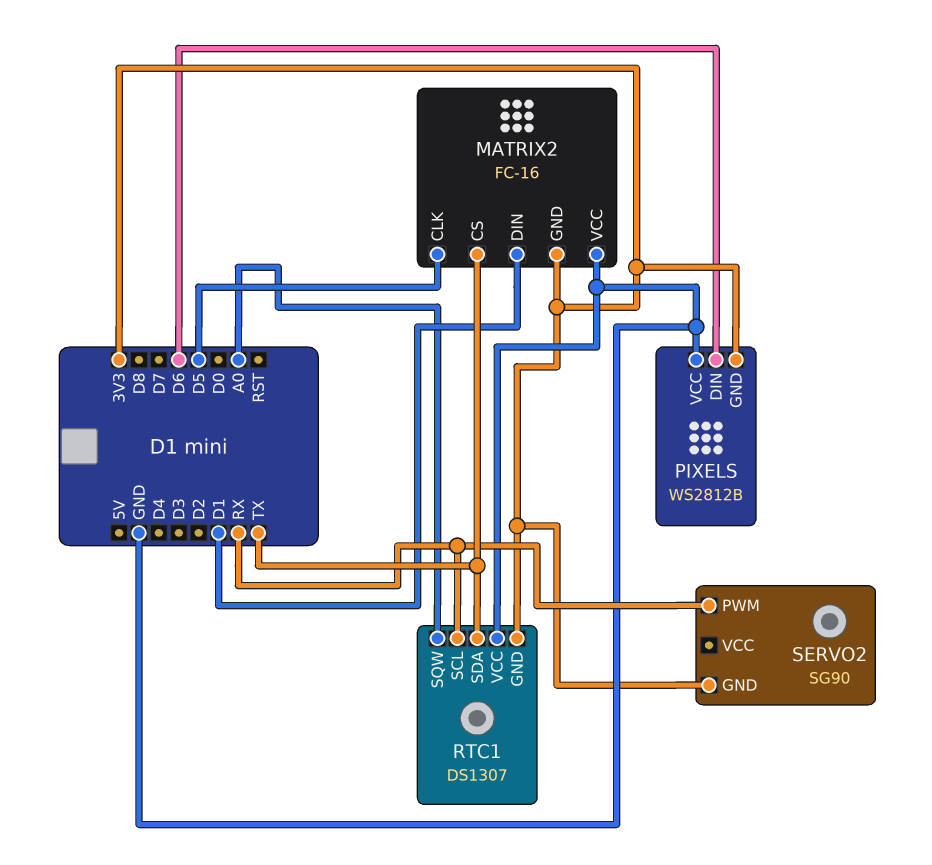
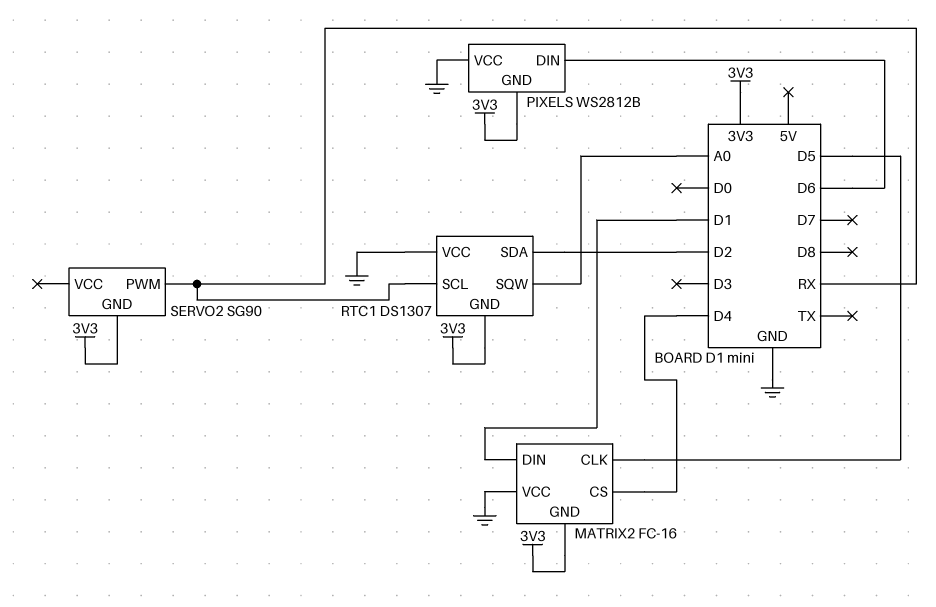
MATRIX2 pin CS: TX -> D4
RTC1 pin SDA: TX -> D2

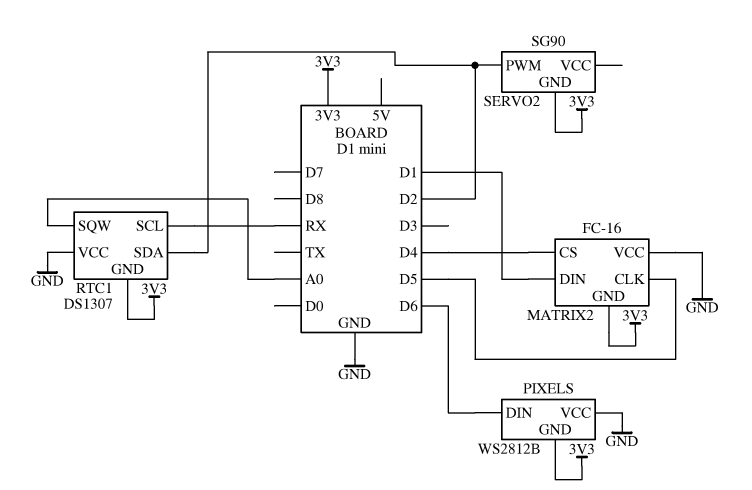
SERVO2 pin PWM: RX -> D2

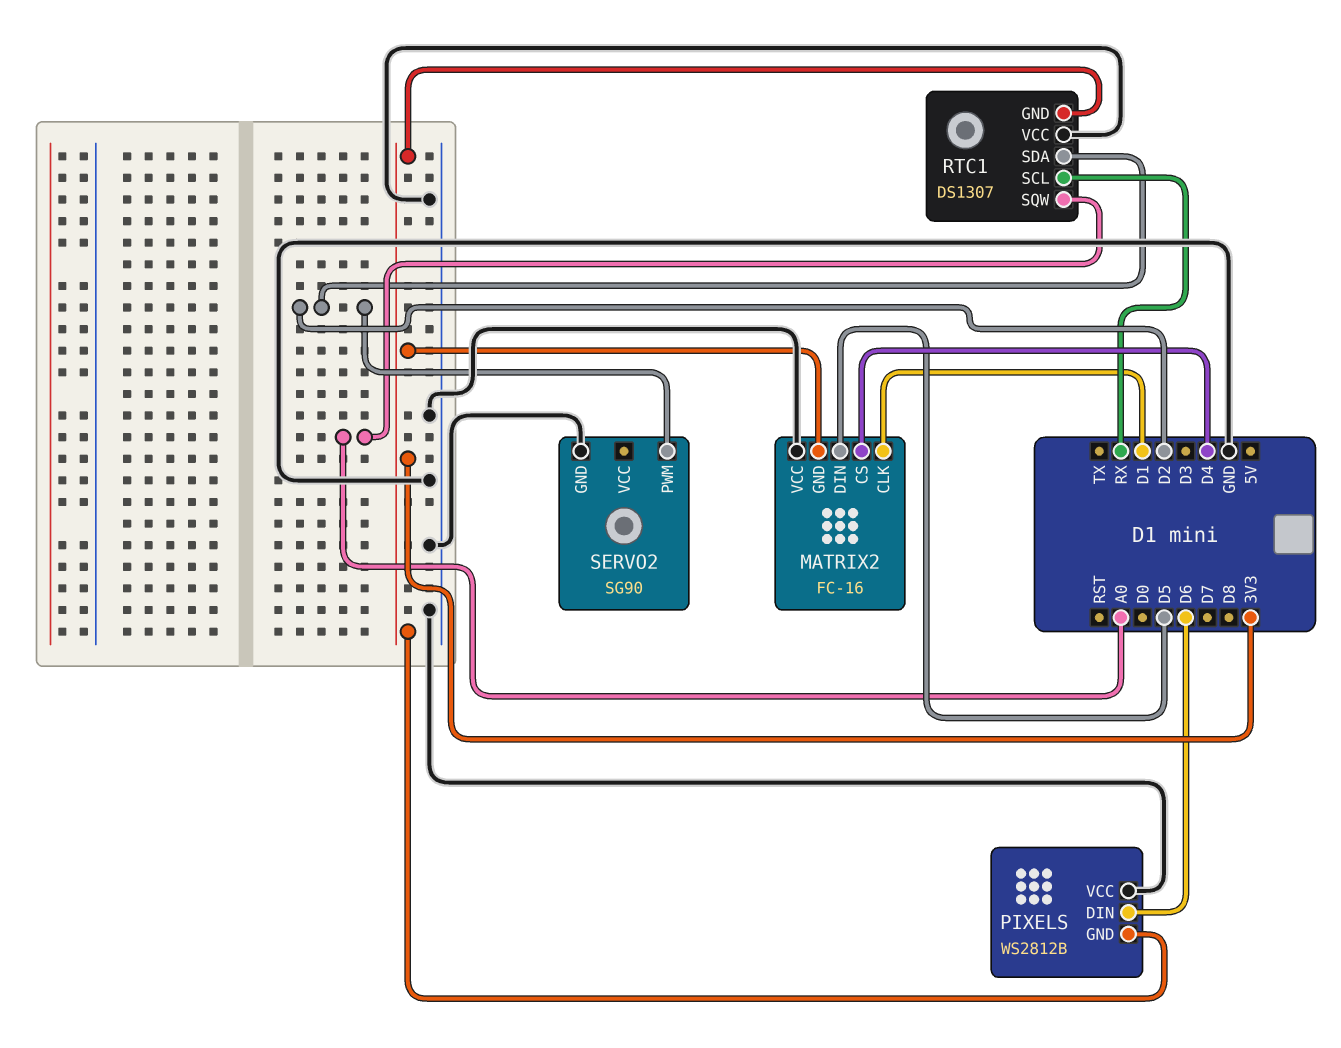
MATRIX2 pin CLK: D5 -> D1
MATRIX2 pin DIN: D1 -> D5
SERVO2 pin GND: 3V3 -> GND

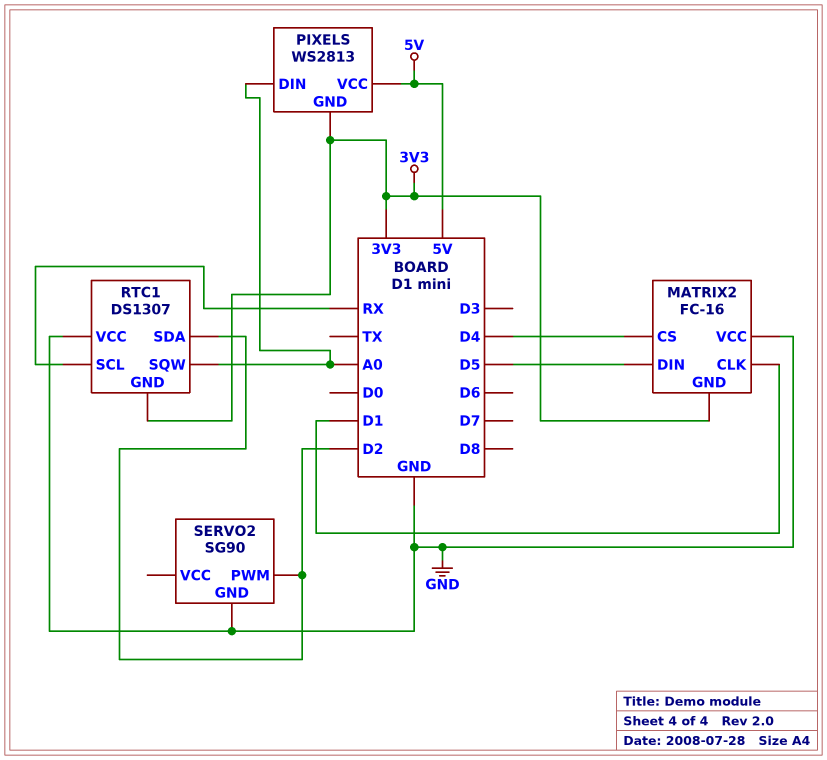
PIXELS: WS2812B -> WS2813
PIXELS pin DIN: D6 -> A0
PIXELS pin VCC: GND -> 5V

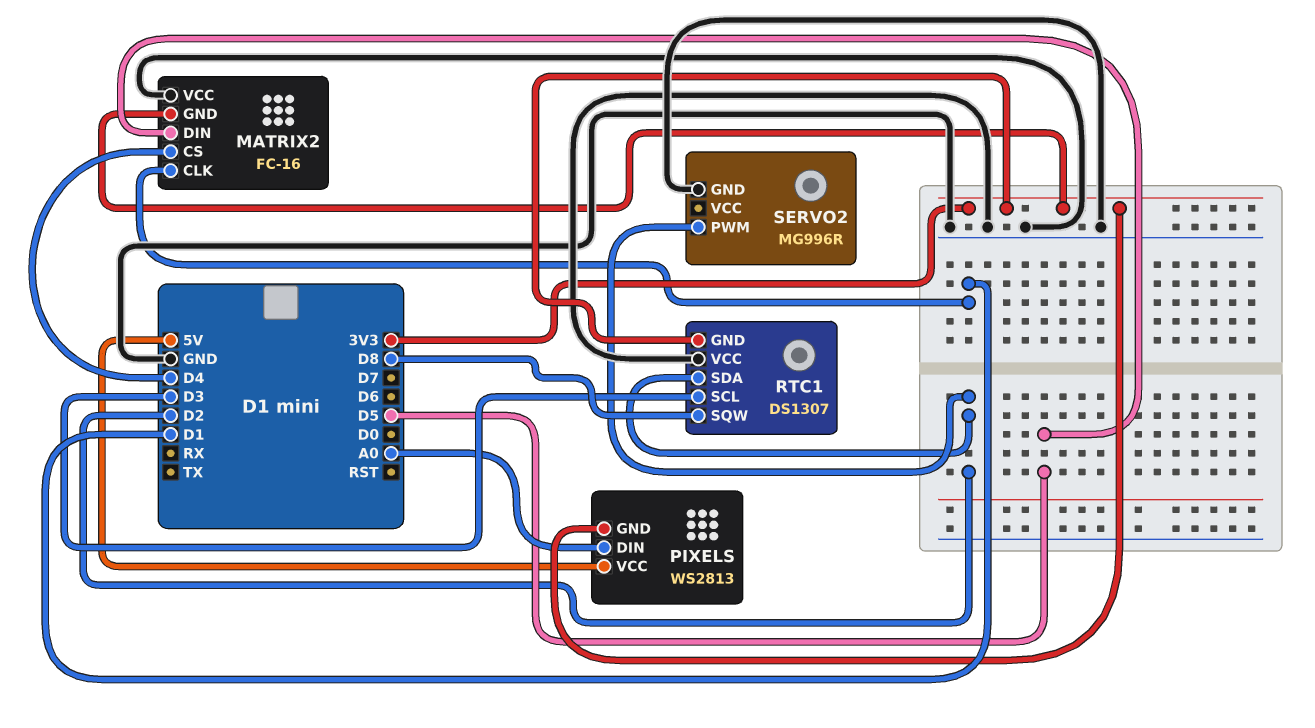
RTC1 pin SCL: RX -> D3
RTC1 pin SQW: A0 -> D8
SERVO2: SG90 -> MG996R

